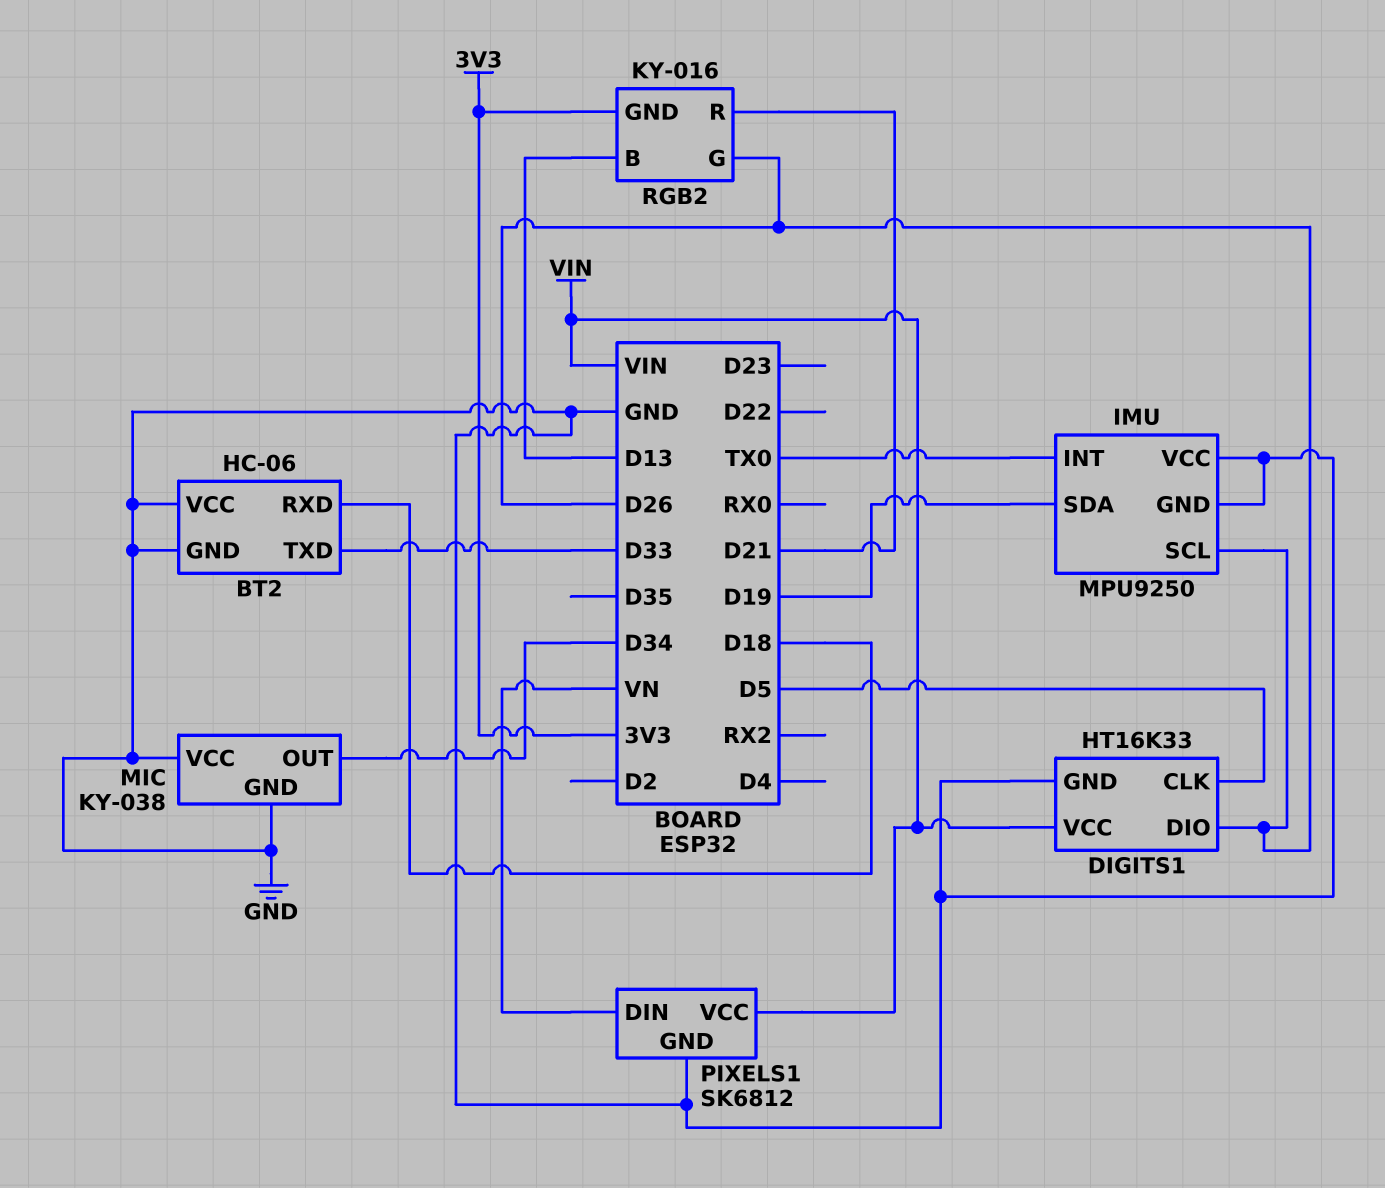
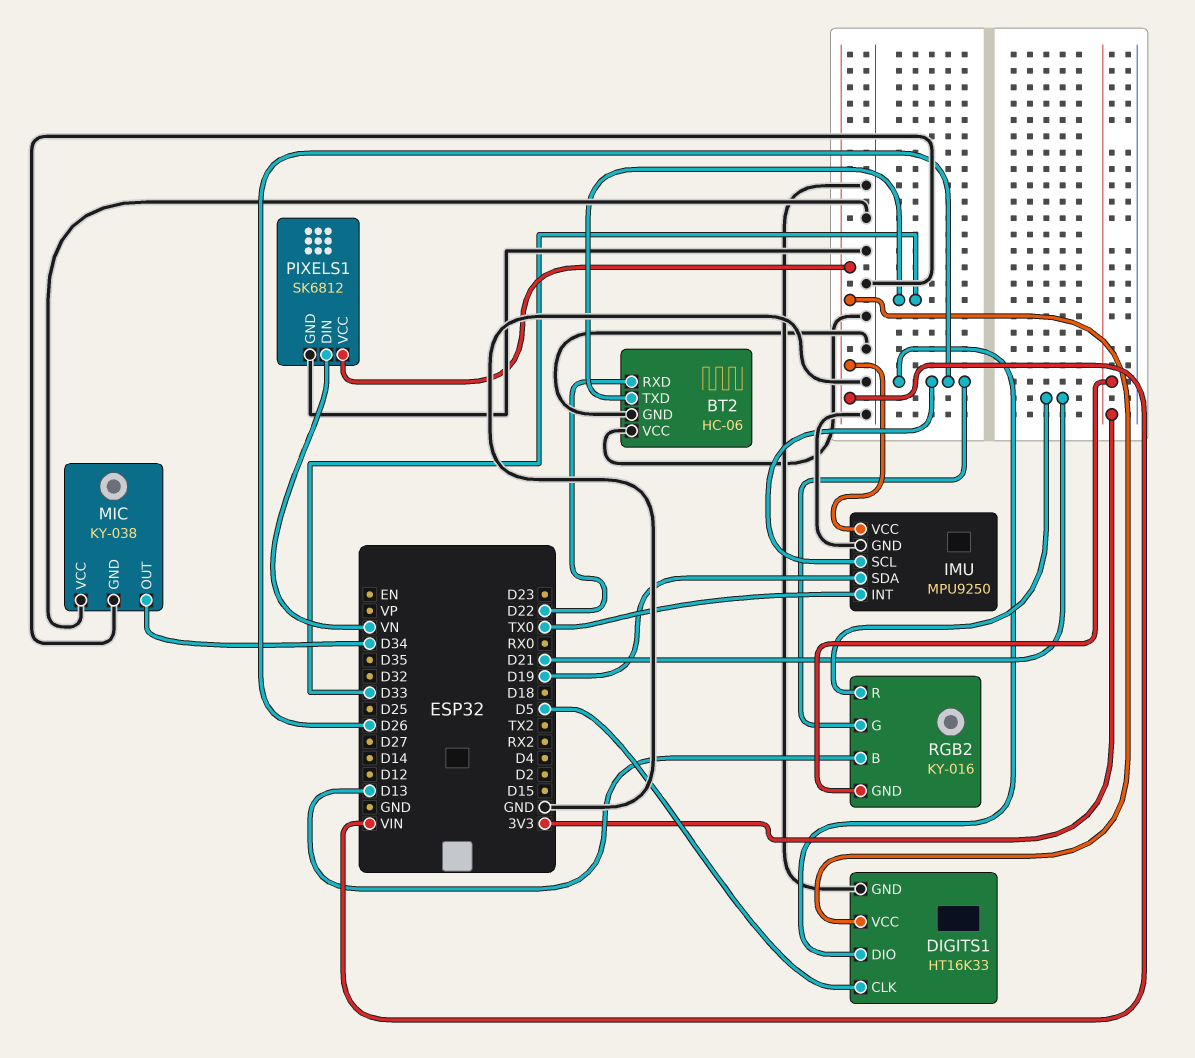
BT2 pin RXD: D18 -> D22
IMU pin VCC: GND -> VIN

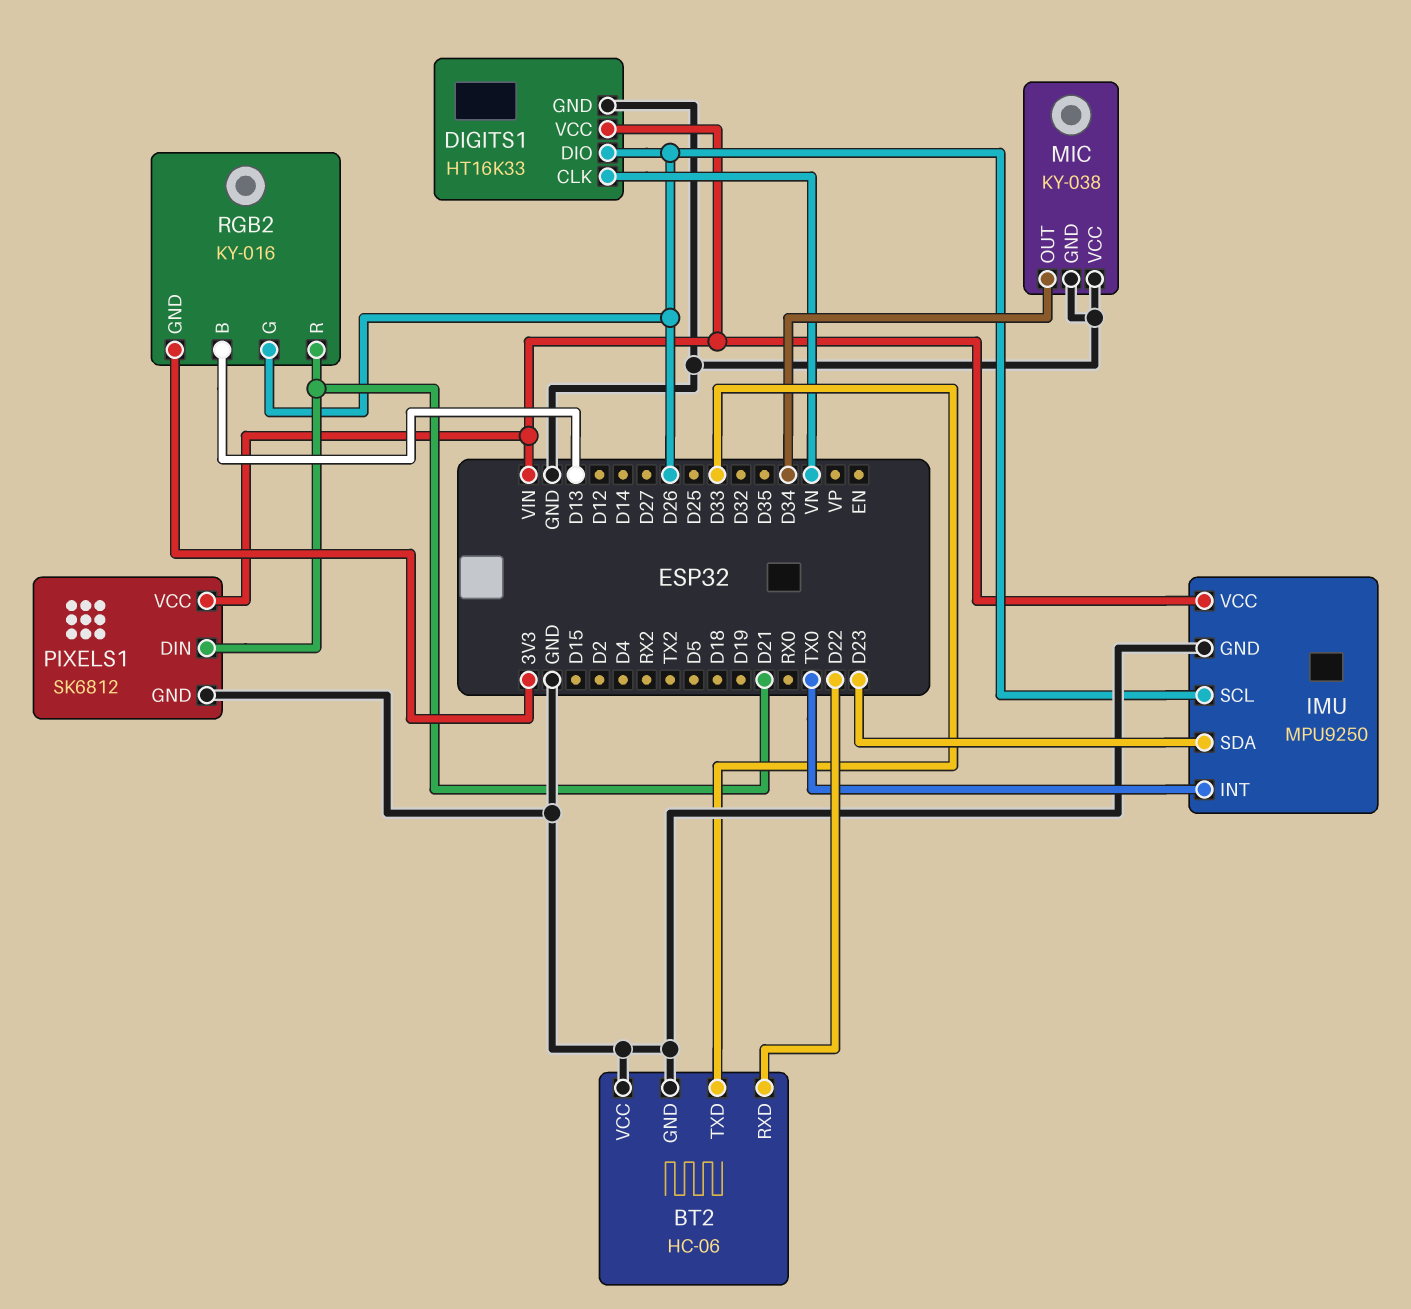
DIGITS1 pin CLK: D5 -> VN
IMU pin SDA: D19 -> D23
PIXELS1 pin DIN: VN -> D21

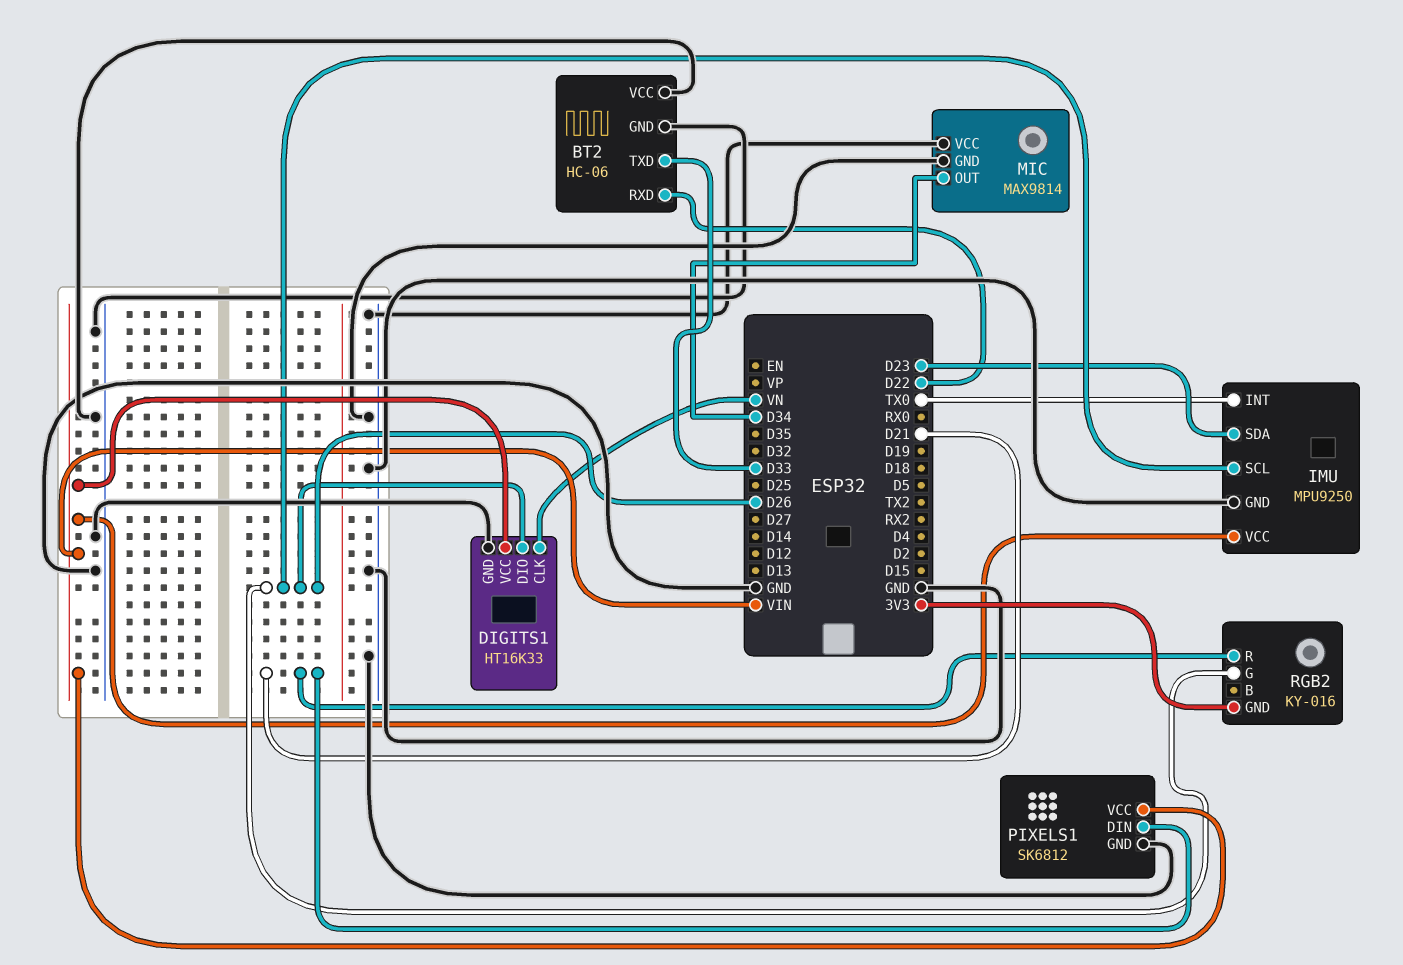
MIC: KY-038 -> MAX9814
RGB2 pin B: D13 -> none

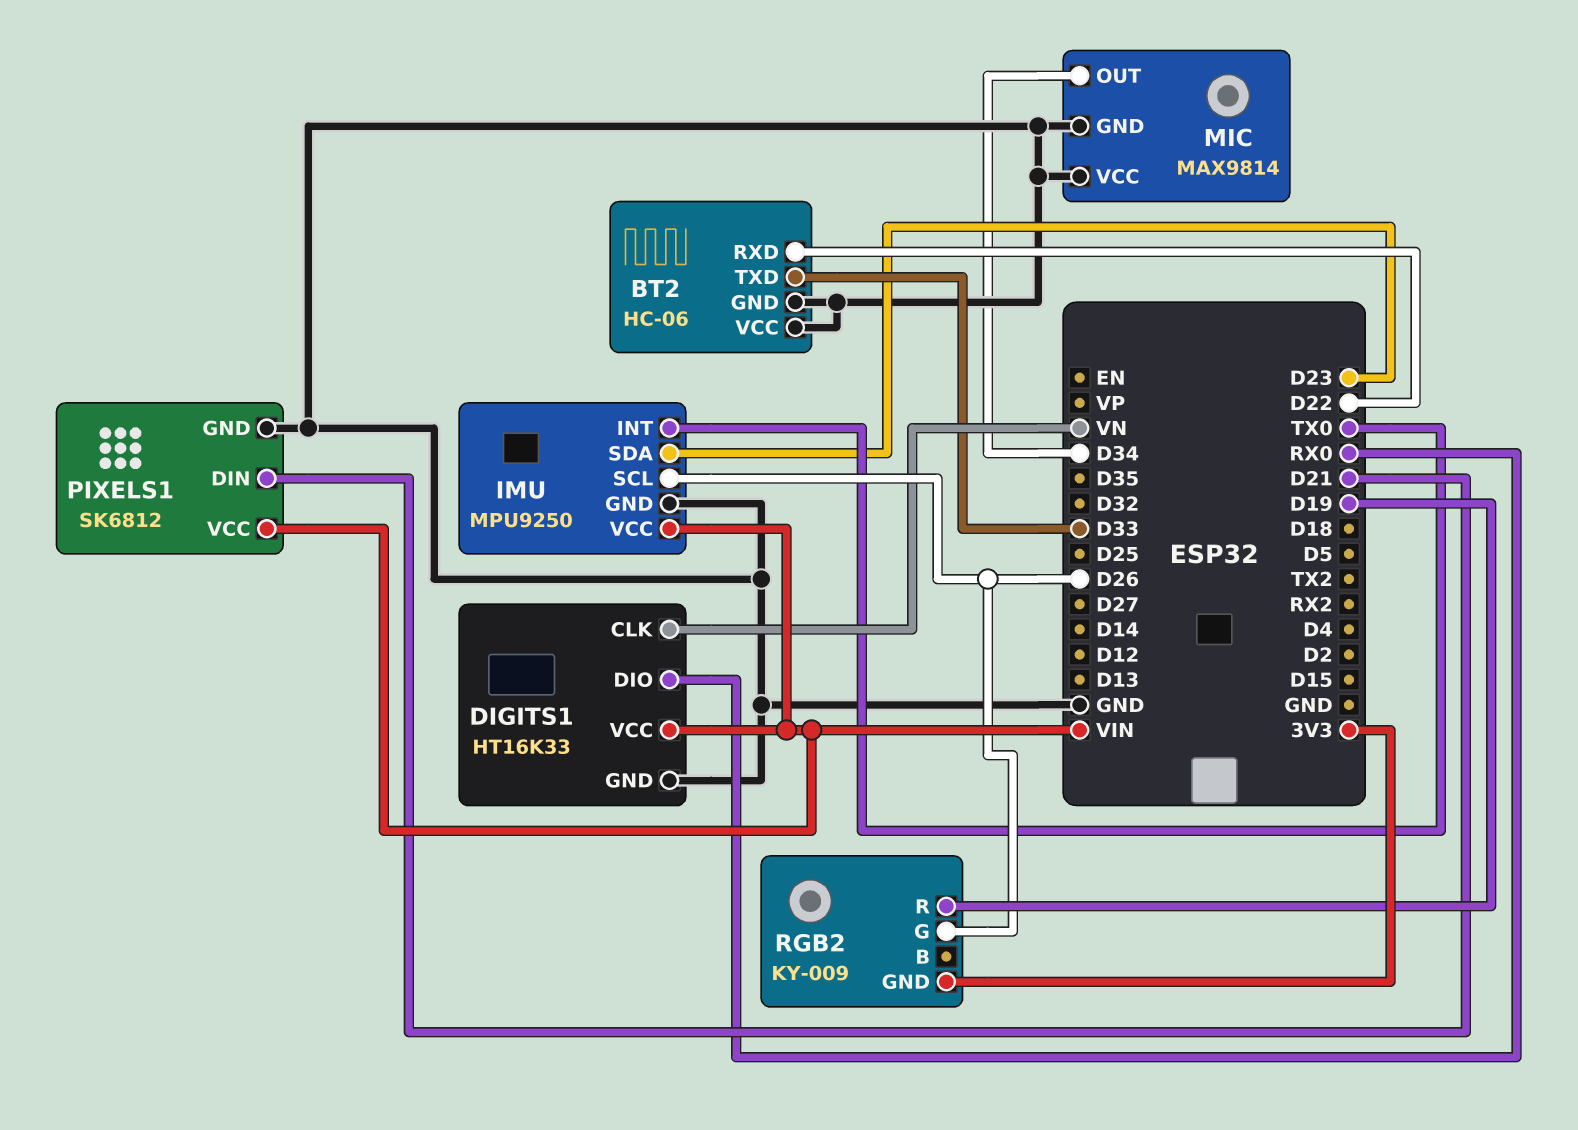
DIGITS1 pin DIO: D26 -> RX0
RGB2: KY-016 -> KY-009
RGB2 pin R: D21 -> D19

